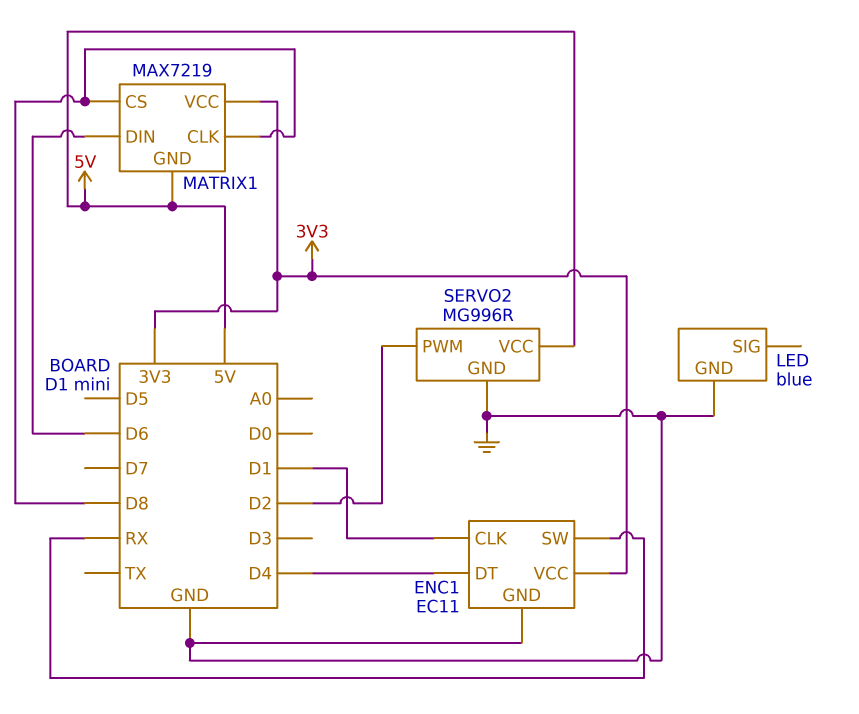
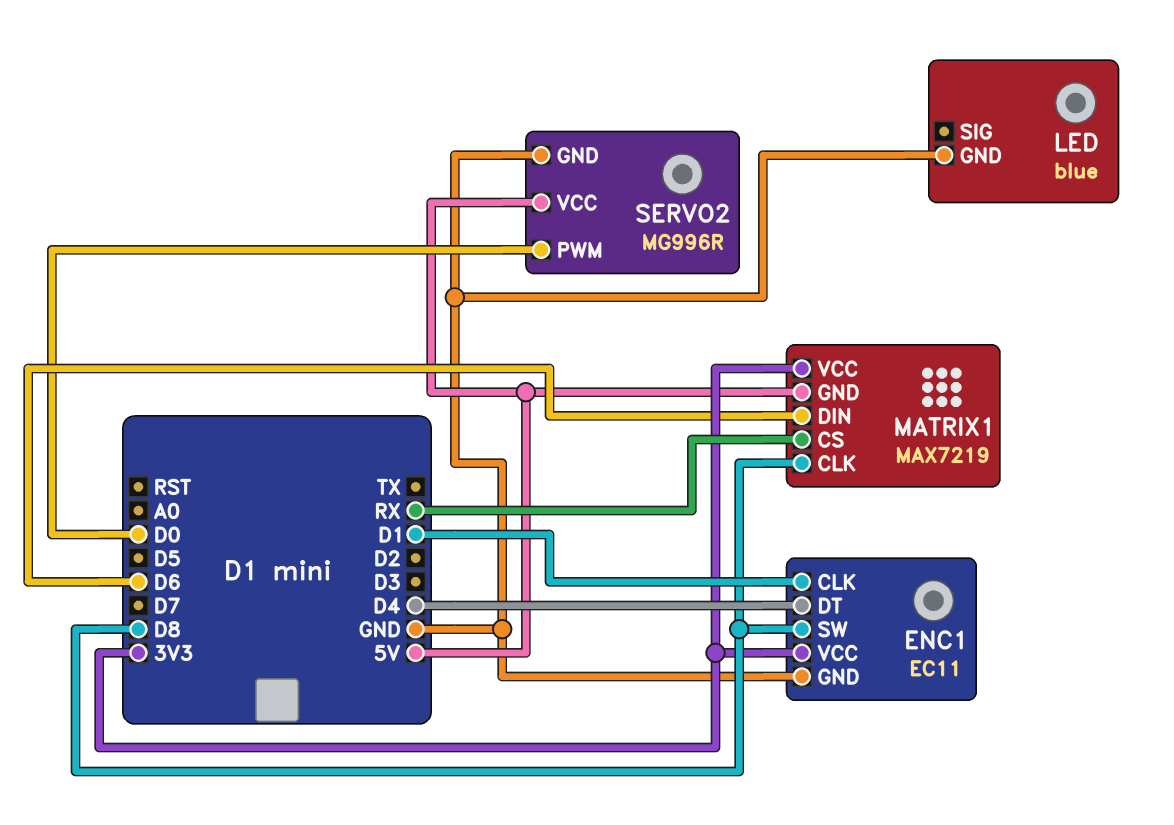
ENC1 pin SW: RX -> D8
MATRIX1 pin CS: D8 -> RX
SERVO2 pin PWM: D2 -> D0

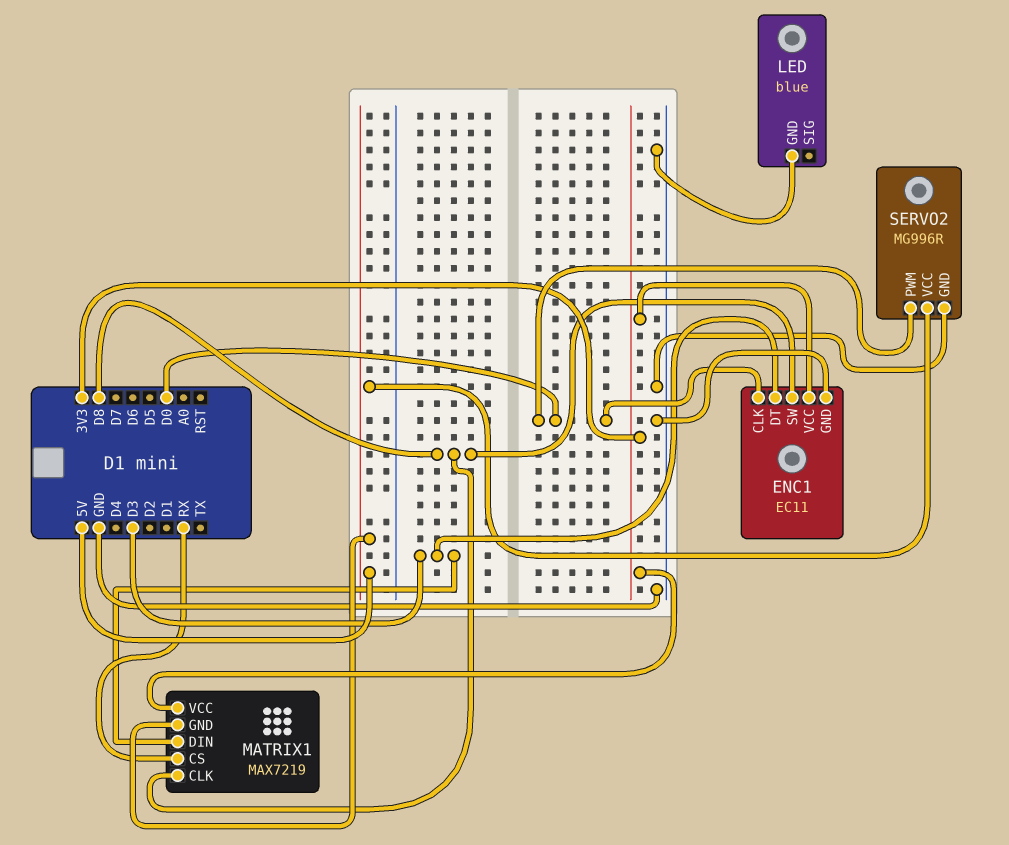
ENC1 pin CLK: D1 -> D0
ENC1 pin DT: D4 -> D3
MATRIX1 pin DIN: D6 -> D3

